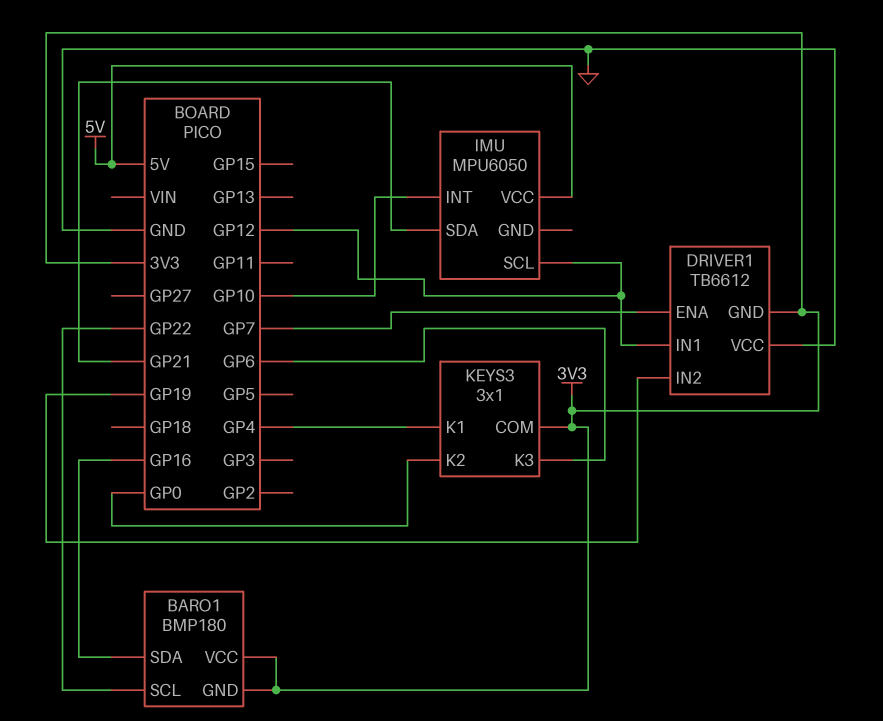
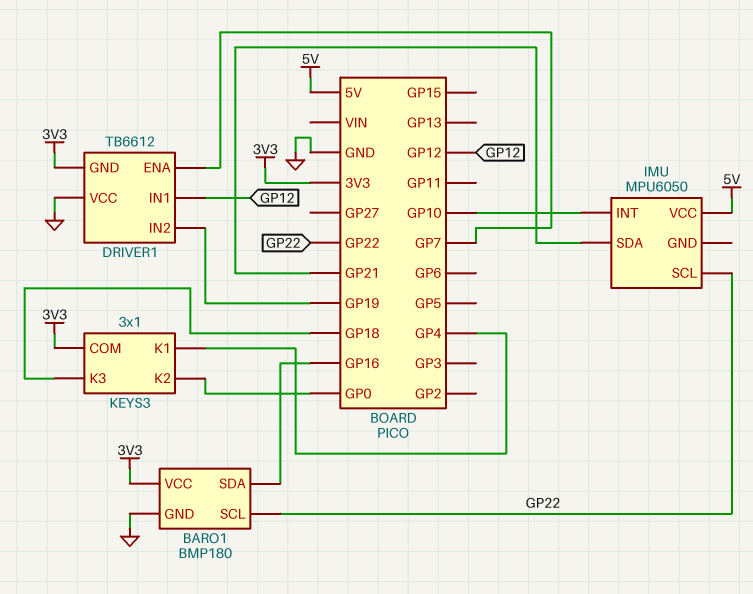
BARO1 pin GND: 3V3 -> GND
IMU pin SCL: GP12 -> GP22
KEYS3 pin K3: GP6 -> GP18

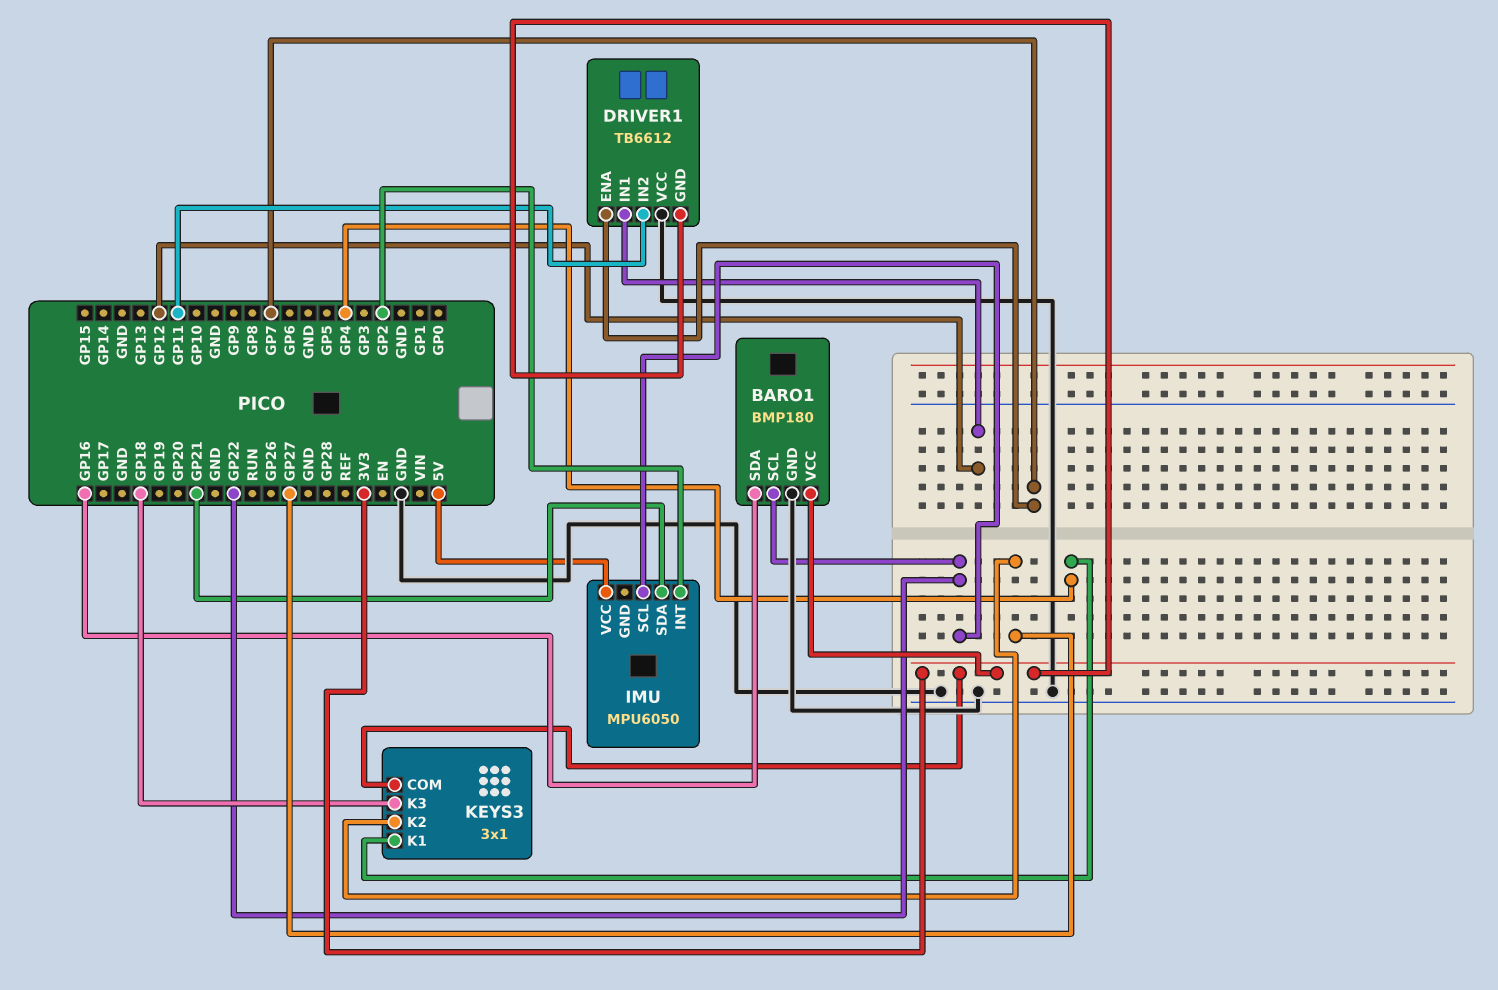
DRIVER1 pin IN2: GP19 -> GP11
IMU pin INT: GP10 -> GP2
KEYS3 pin K2: GP0 -> GP27

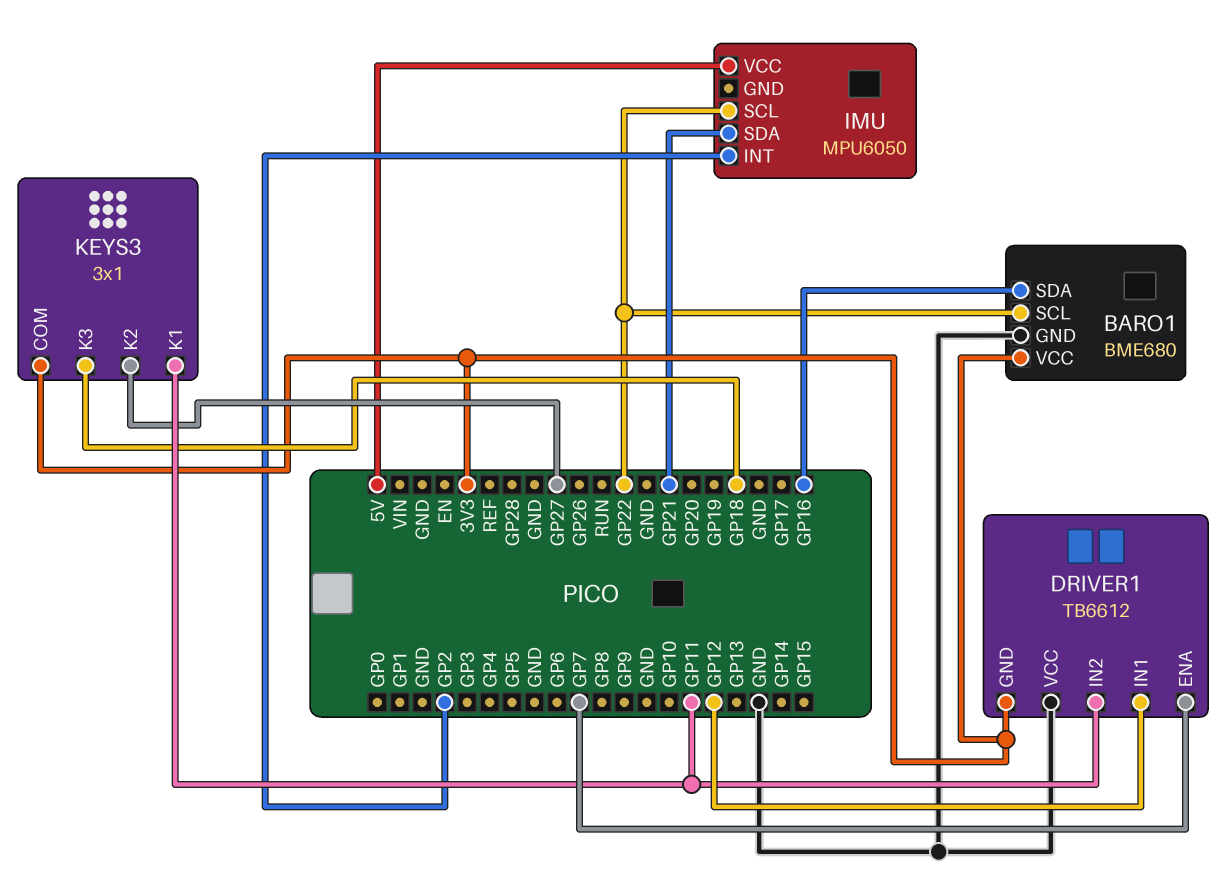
BARO1: BMP180 -> BME680
KEYS3 pin K1: GP4 -> GP11

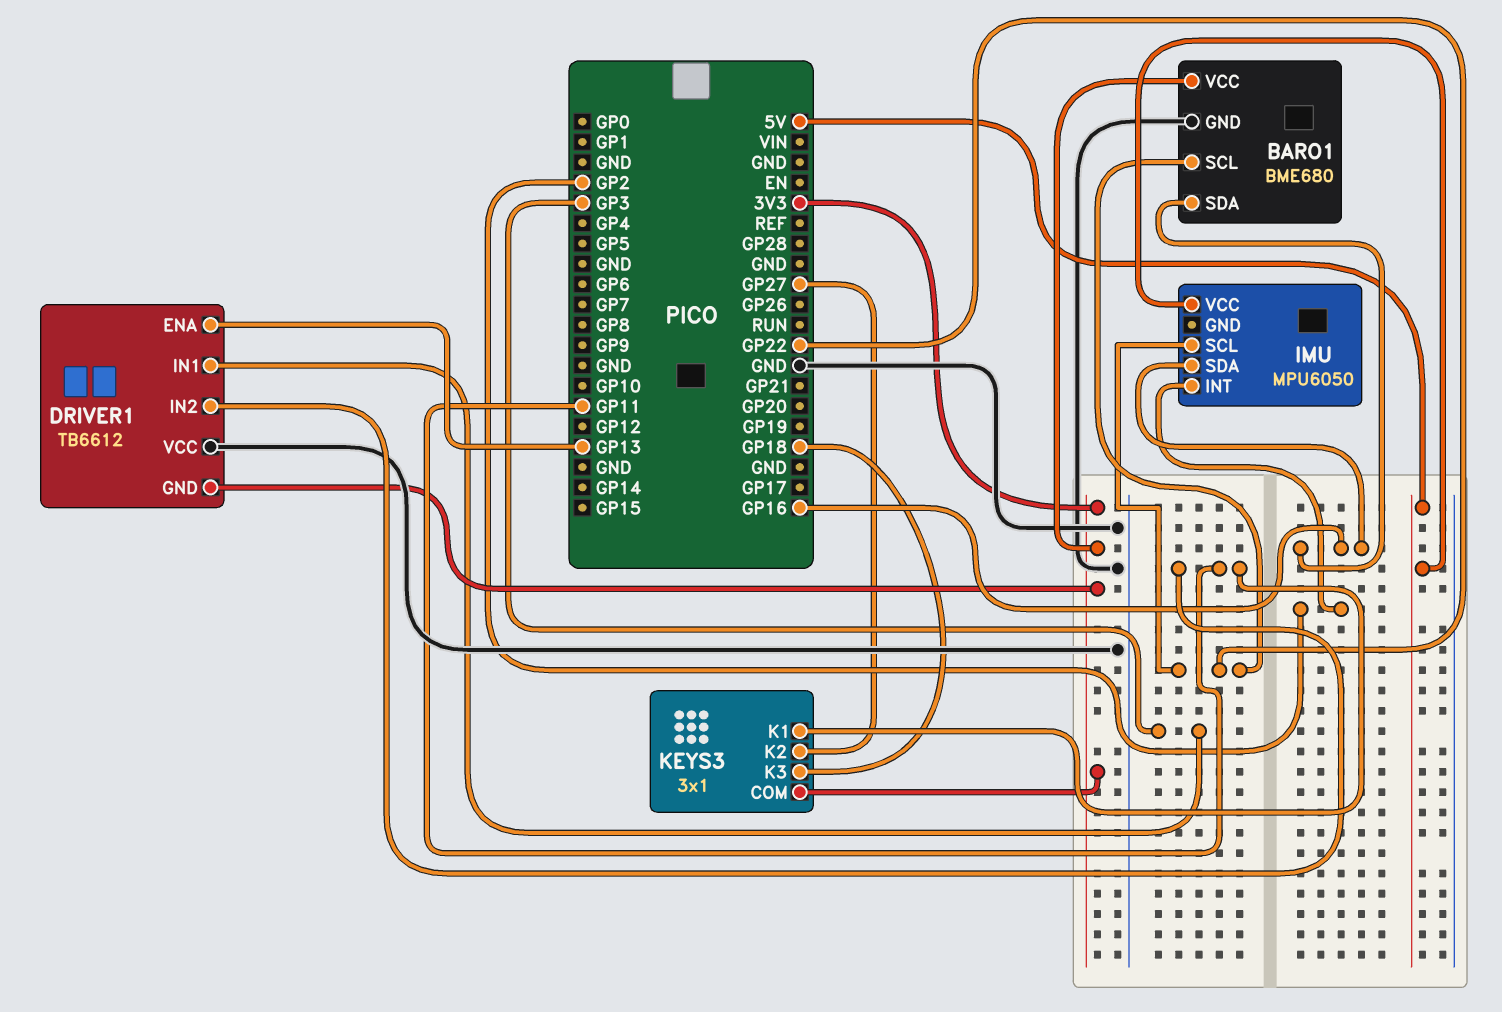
DRIVER1 pin ENA: GP7 -> GP13
DRIVER1 pin IN1: GP12 -> GP3
IMU pin SDA: GP21 -> GP16

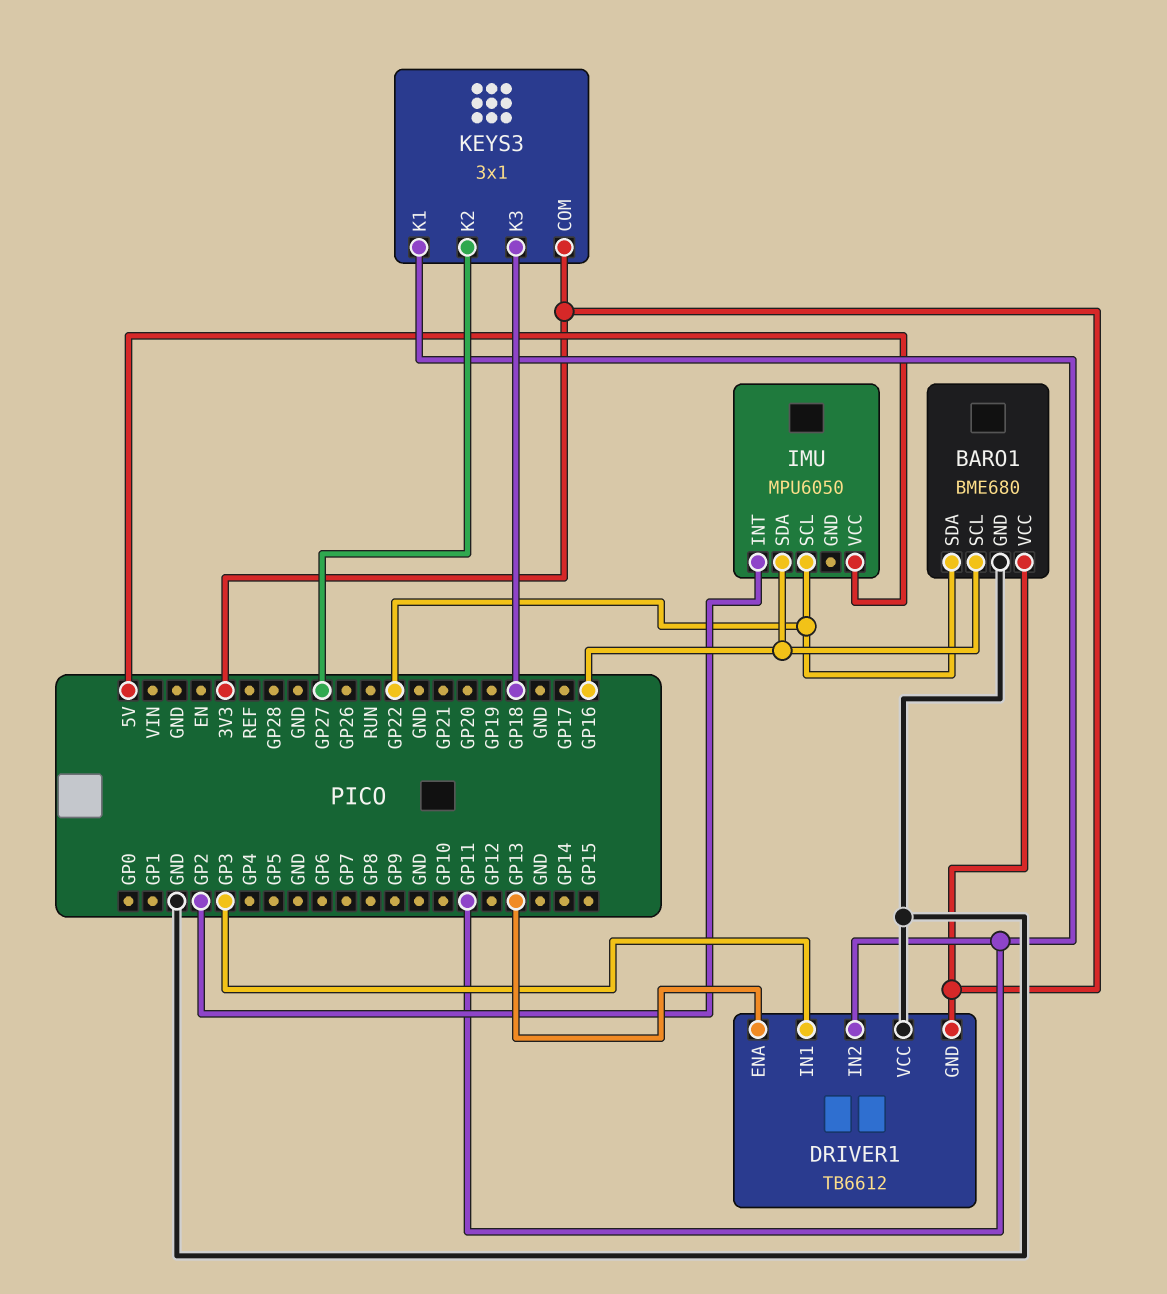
BARO1 pin SCL: GP22 -> GP16
BARO1 pin SDA: GP16 -> GP22

